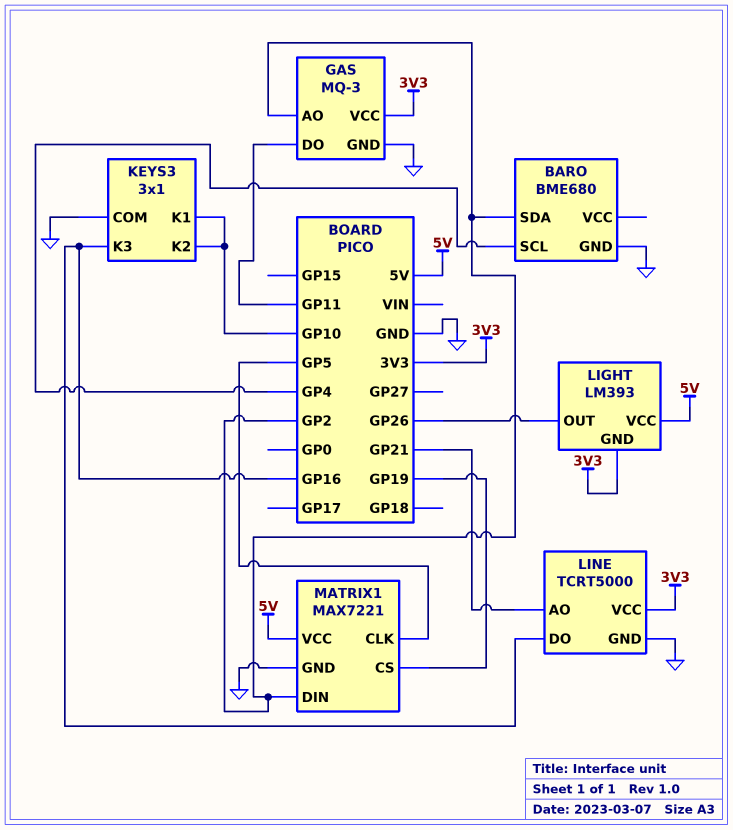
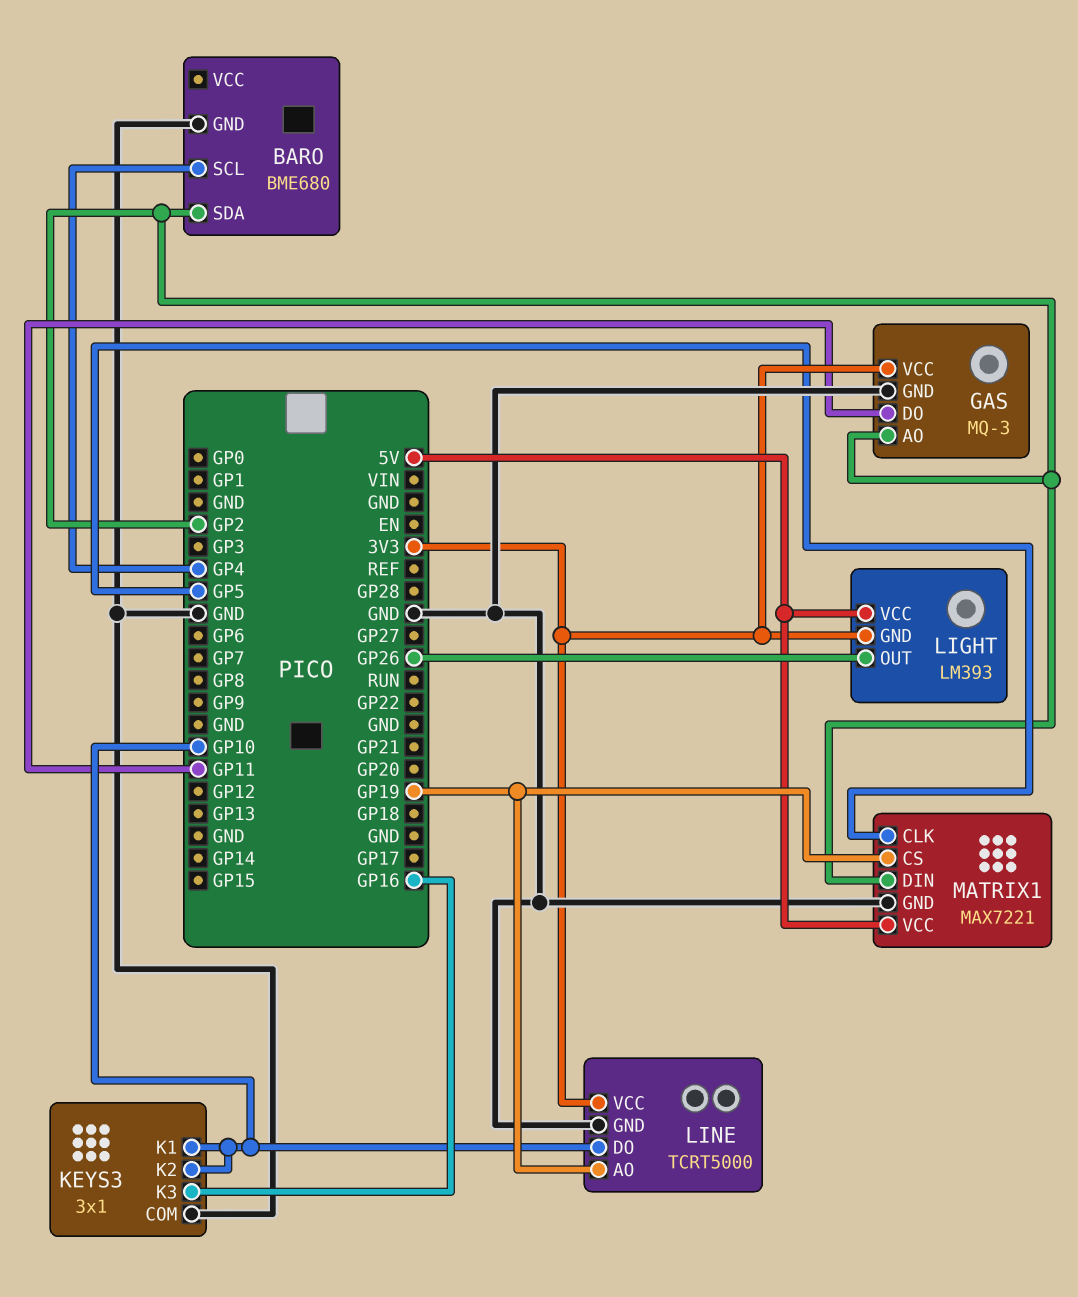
LINE pin AO: GP21 -> GP19
LINE pin DO: GP16 -> GP10

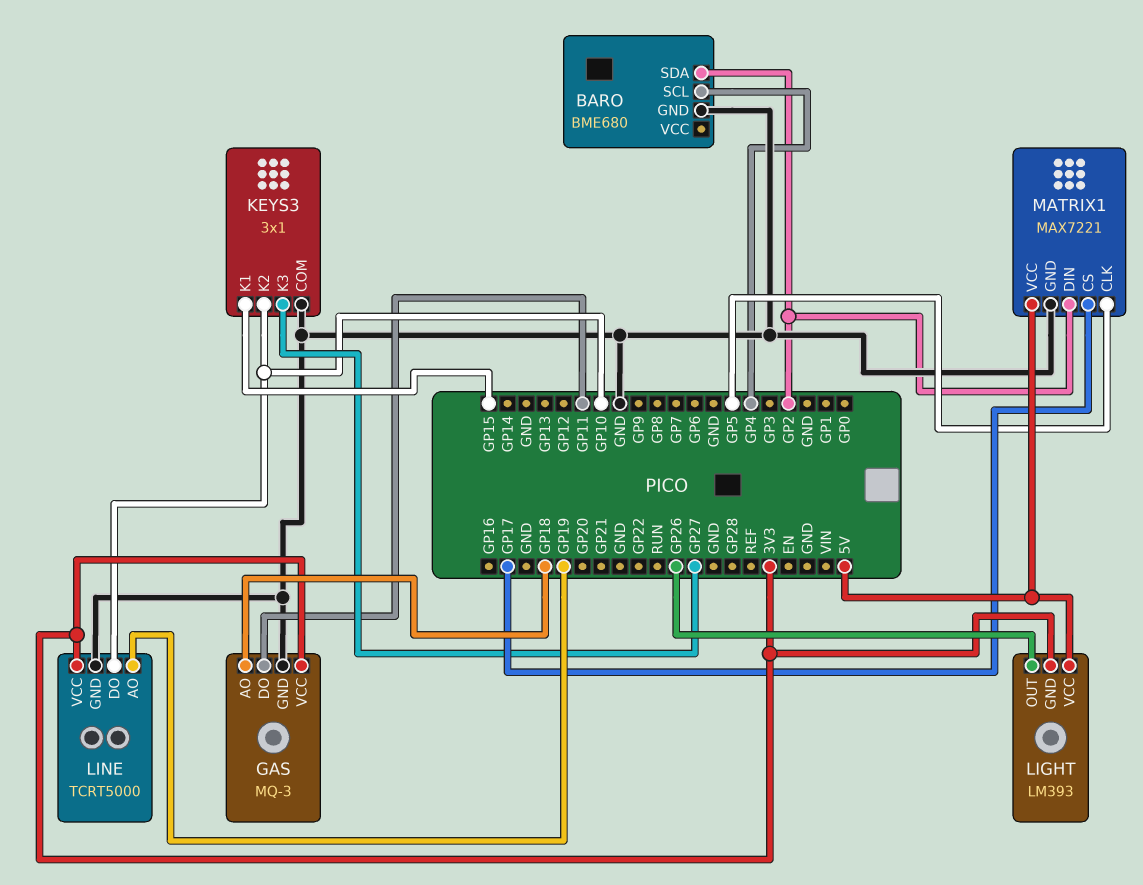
GAS pin AO: GP2 -> GP18
KEYS3 pin K1: GP10 -> GP15
KEYS3 pin K3: GP16 -> GP27
MATRIX1 pin CS: GP19 -> GP17

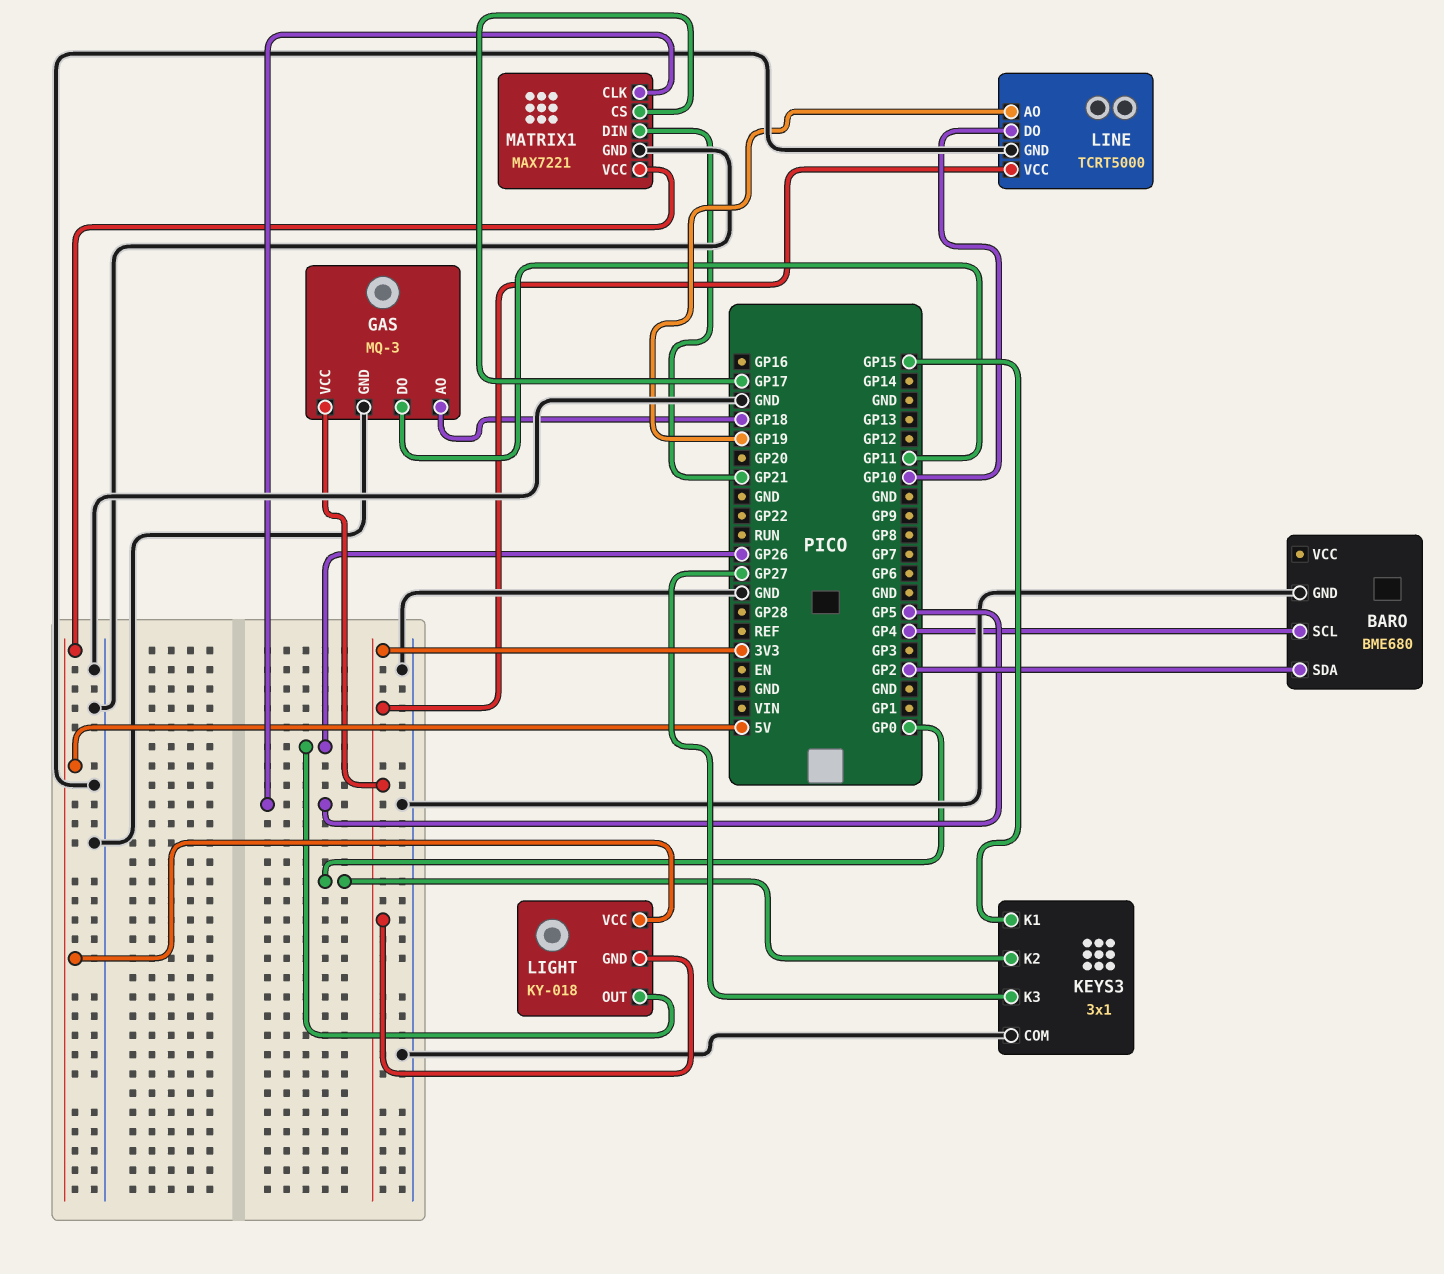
KEYS3 pin K2: GP10 -> GP0
LIGHT: LM393 -> KY-018
MATRIX1 pin DIN: GP2 -> GP21

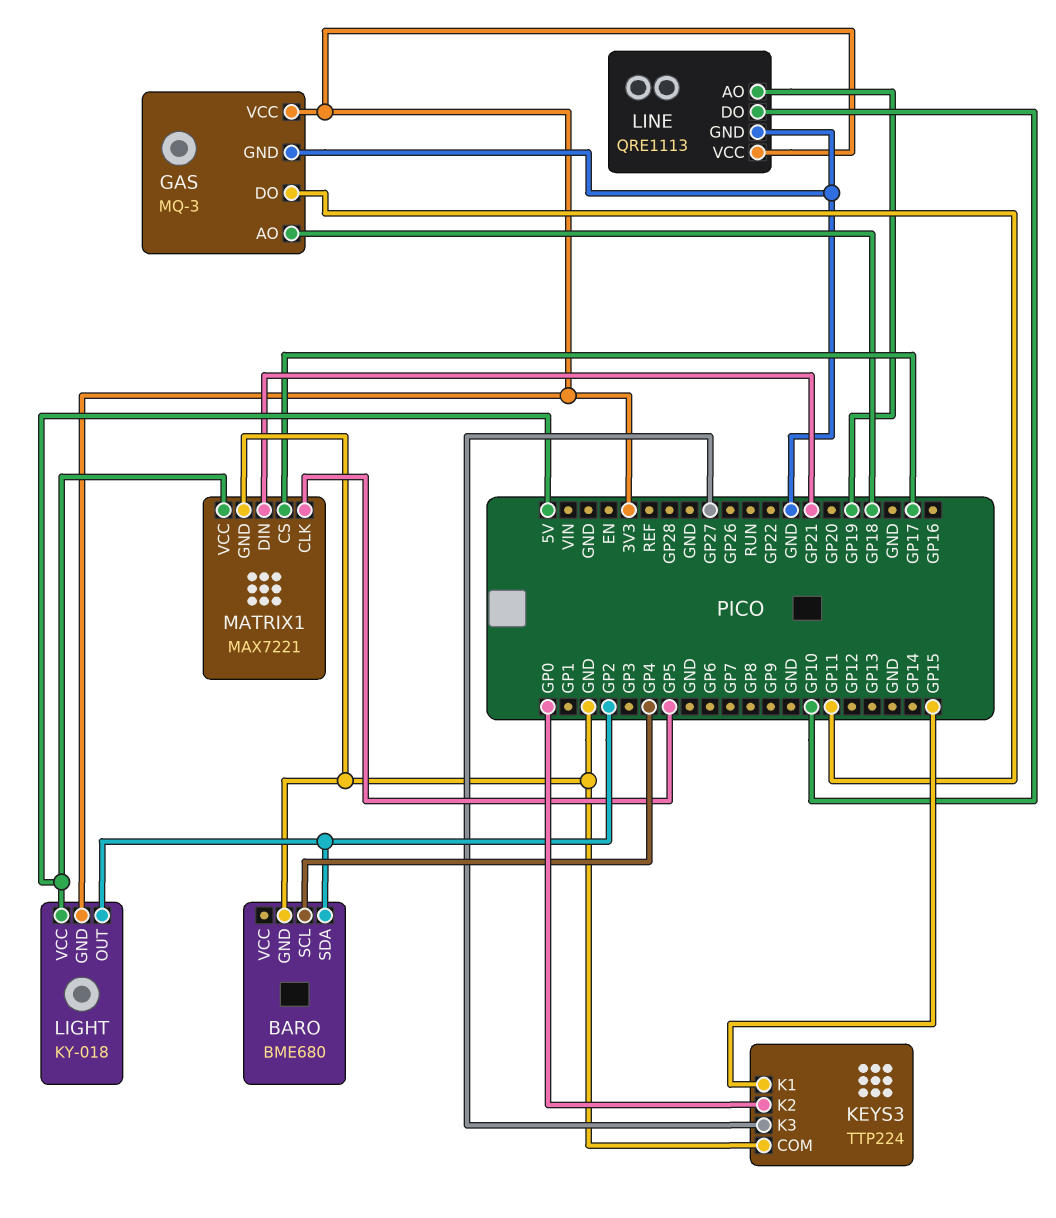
KEYS3: 3x1 -> TTP224
LIGHT pin OUT: GP26 -> GP2
LINE: TCRT5000 -> QRE1113

